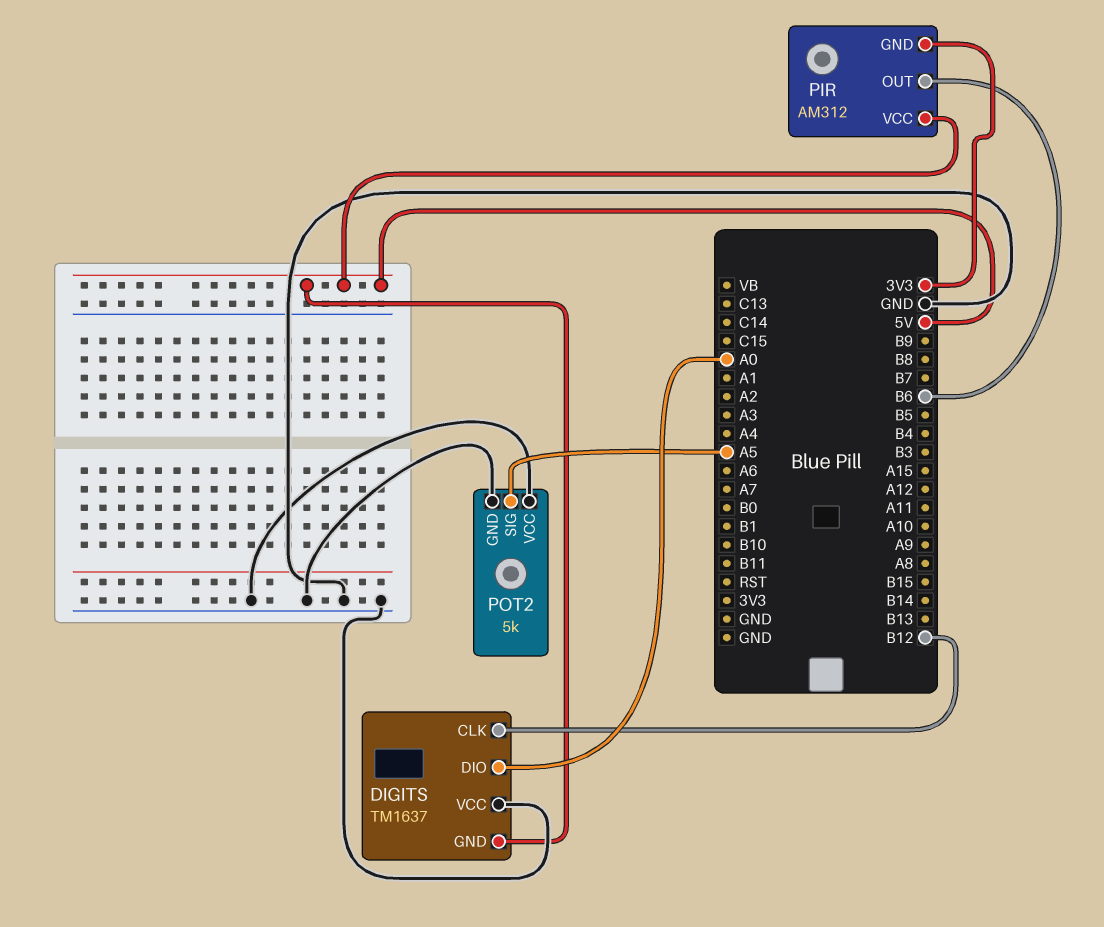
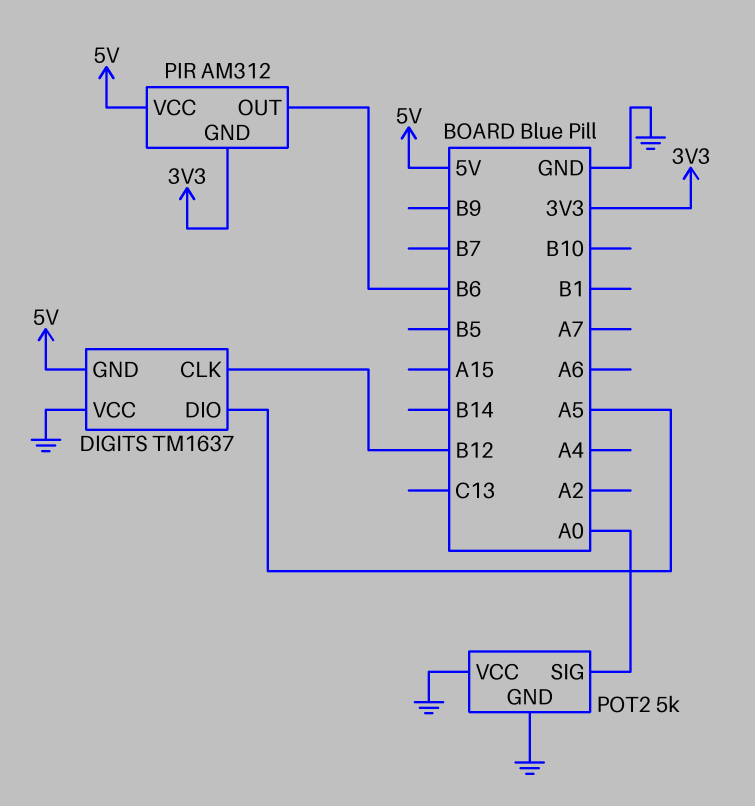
DIGITS pin DIO: A0 -> A5
POT2 pin SIG: A5 -> A0

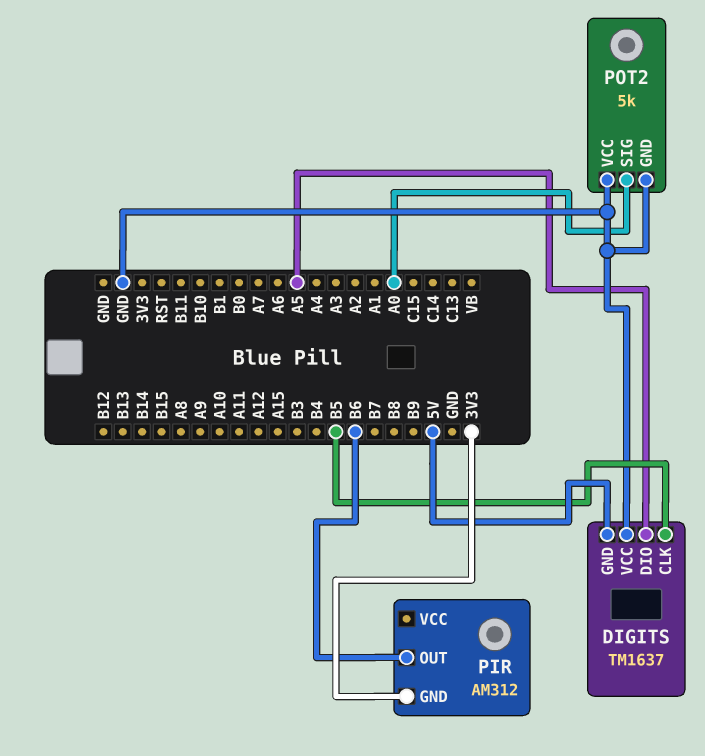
DIGITS pin CLK: B12 -> B5
PIR pin VCC: 5V -> none

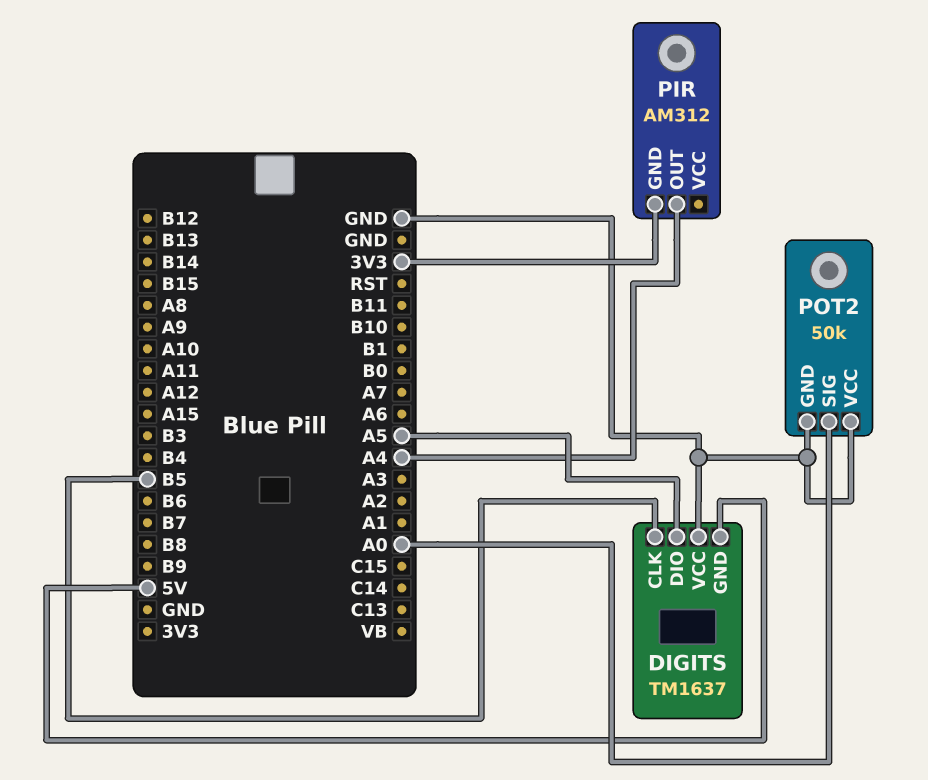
PIR pin OUT: B6 -> A4
POT2: 5k -> 50k

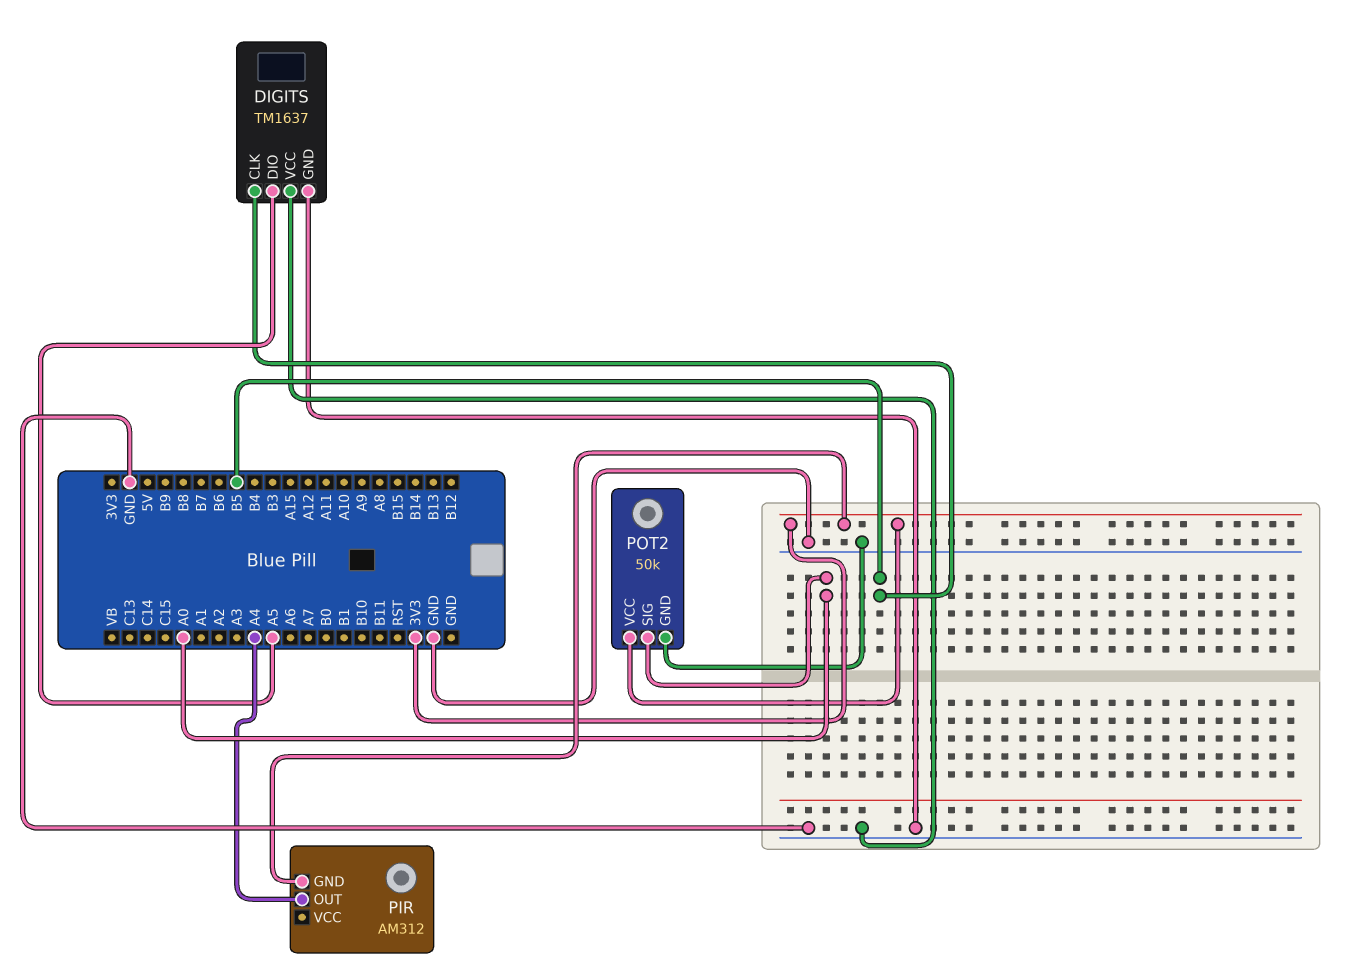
DIGITS pin GND: 5V -> GND
POT2 pin VCC: GND -> 3V3

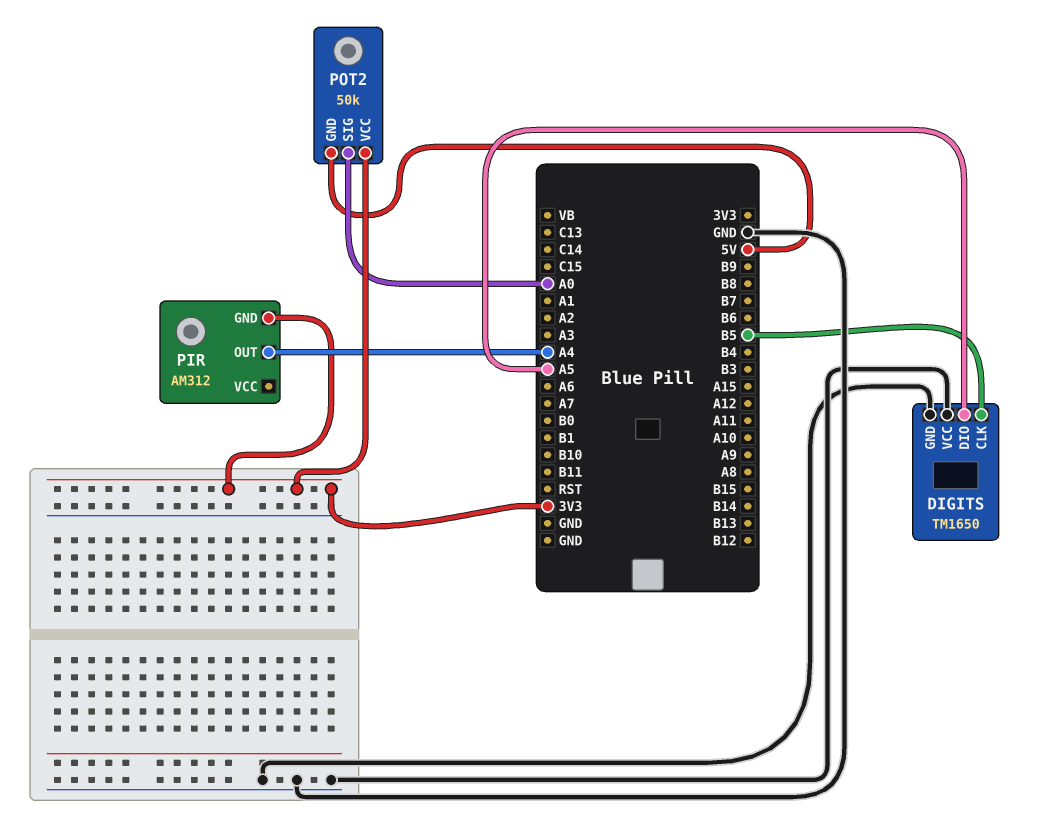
DIGITS: TM1637 -> TM1650
POT2 pin GND: GND -> 5V

